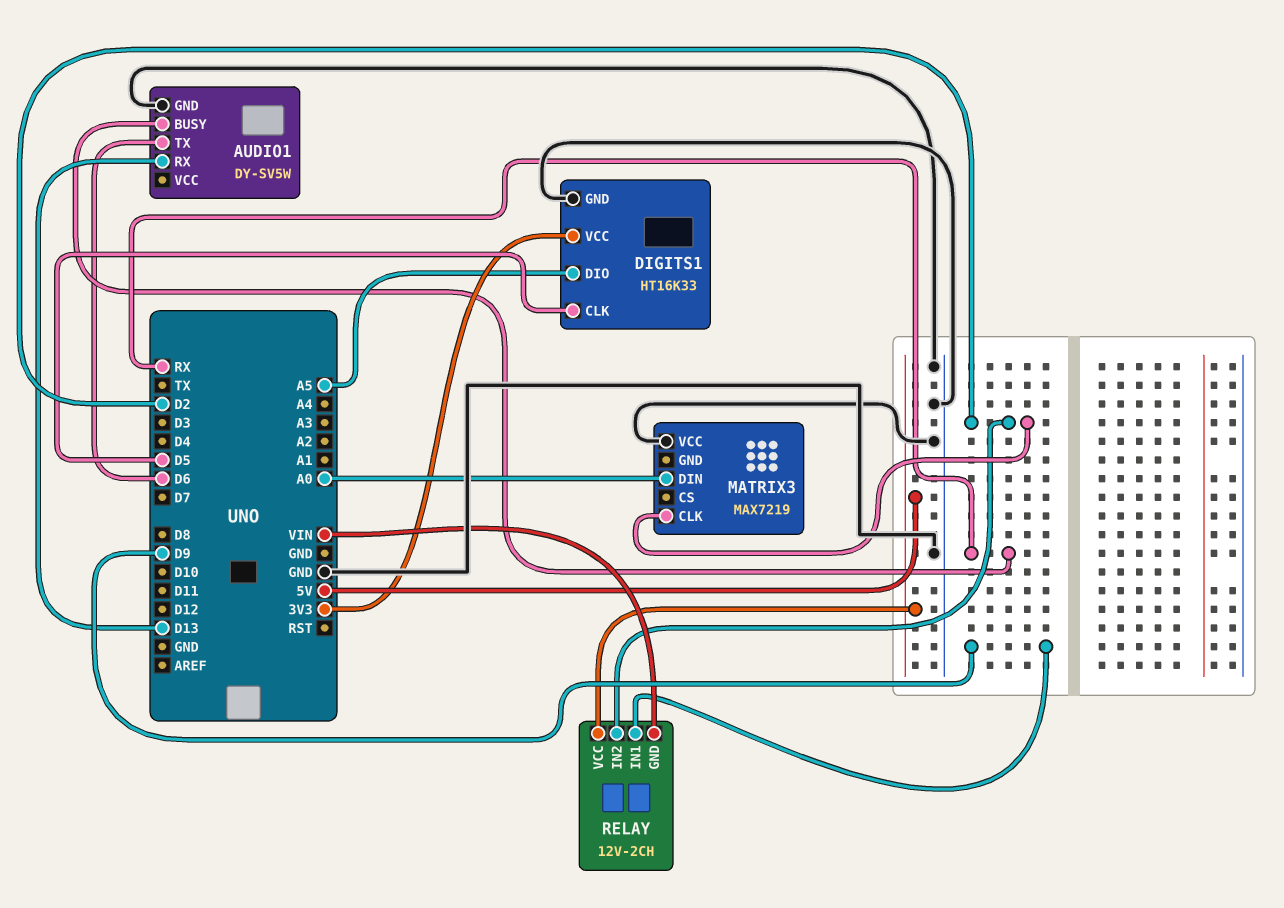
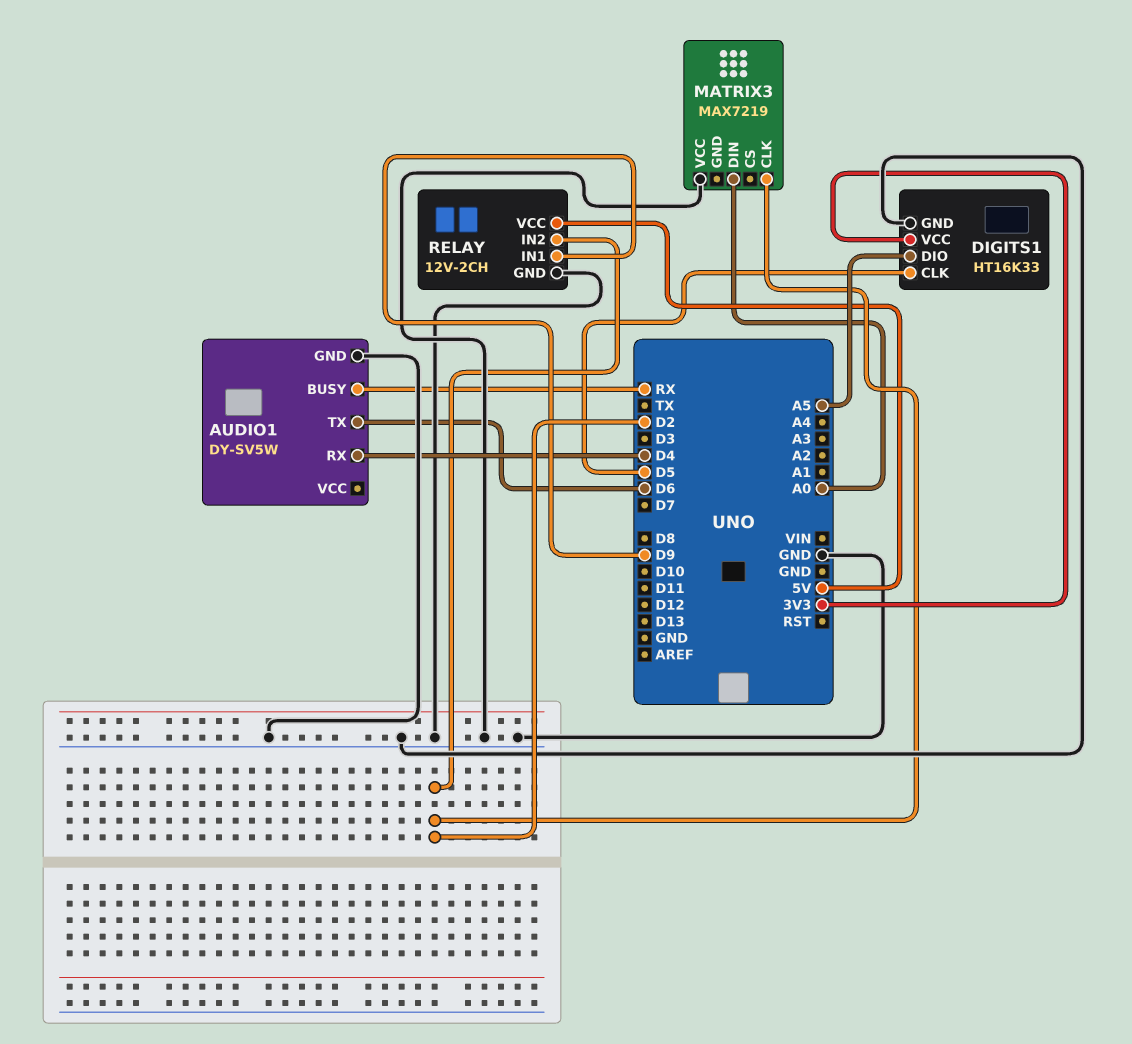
AUDIO1 pin RX: D13 -> D4
RELAY pin GND: VIN -> GND

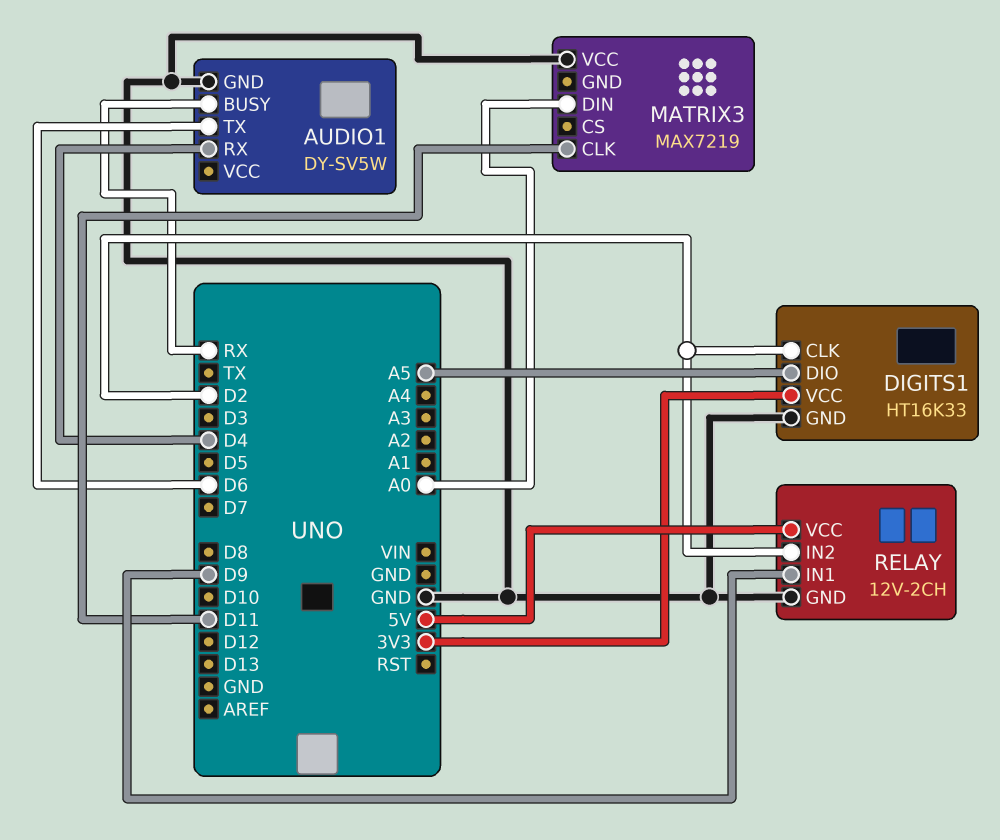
DIGITS1 pin CLK: D5 -> D2
MATRIX3 pin CLK: D2 -> D11

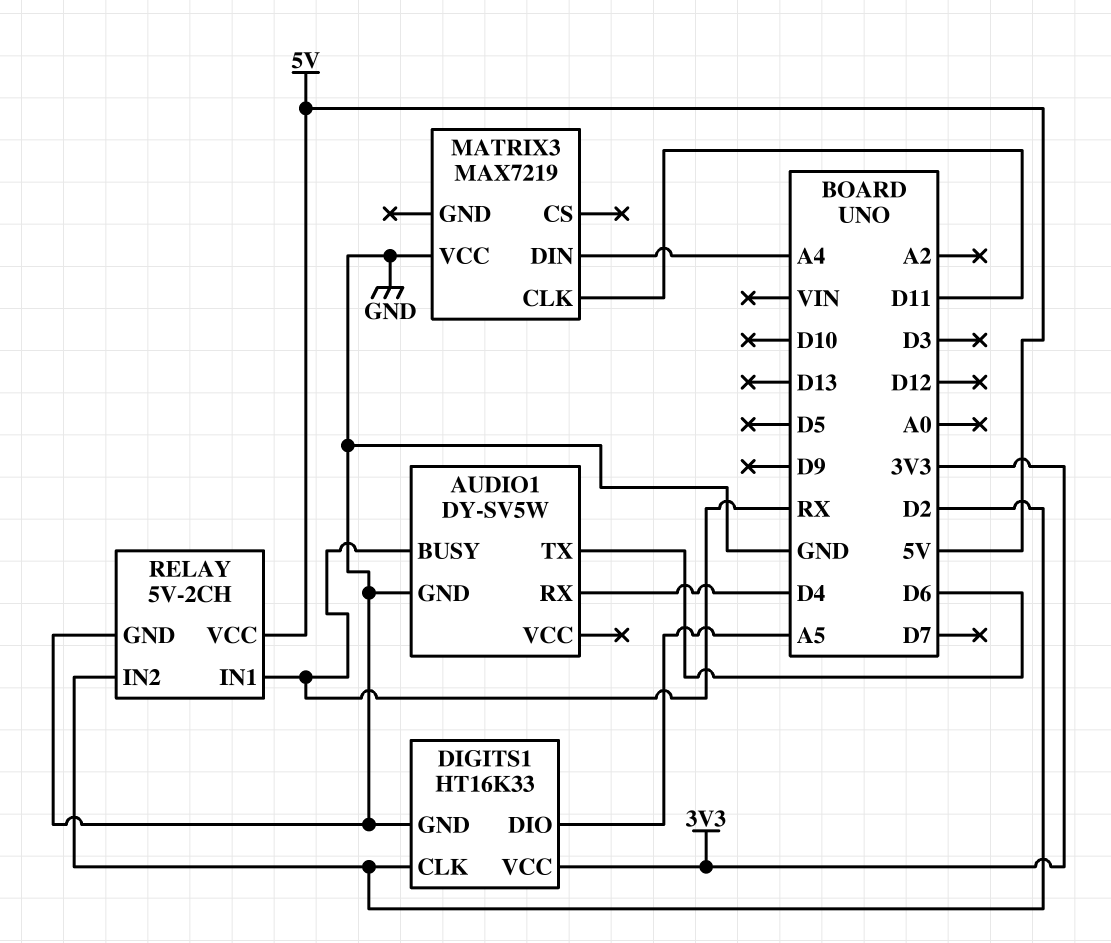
MATRIX3 pin DIN: A0 -> A4
RELAY: 12V-2CH -> 5V-2CH
RELAY pin IN1: D9 -> RX

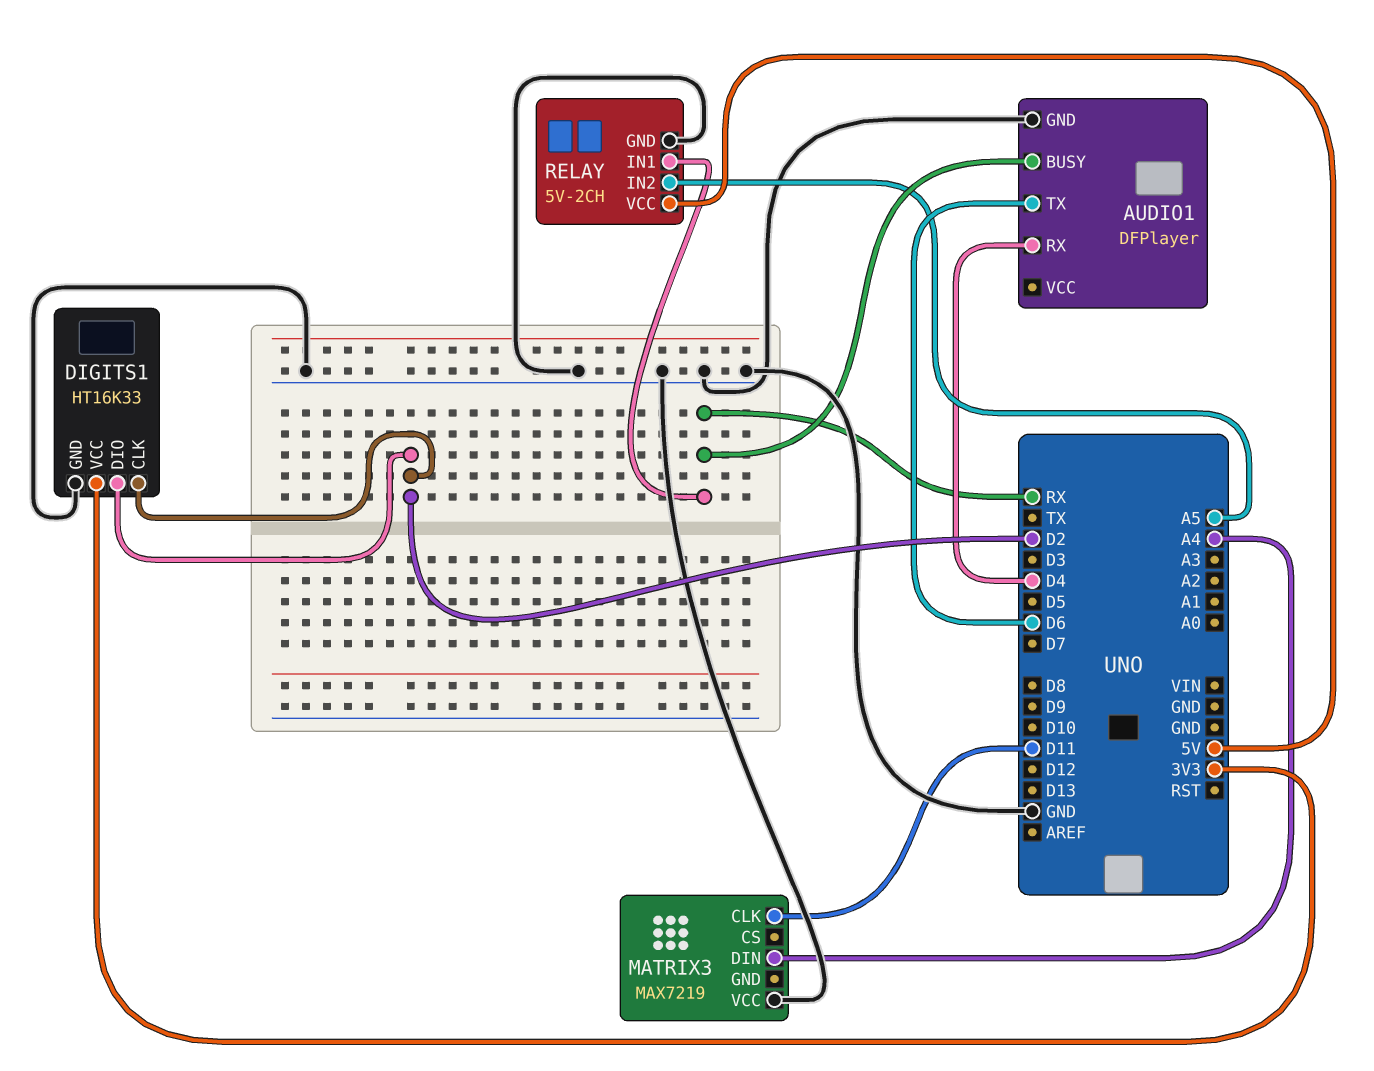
AUDIO1: DY-SV5W -> DFPlayer
DIGITS1 pin DIO: A5 -> D2
RELAY pin IN2: D2 -> A5

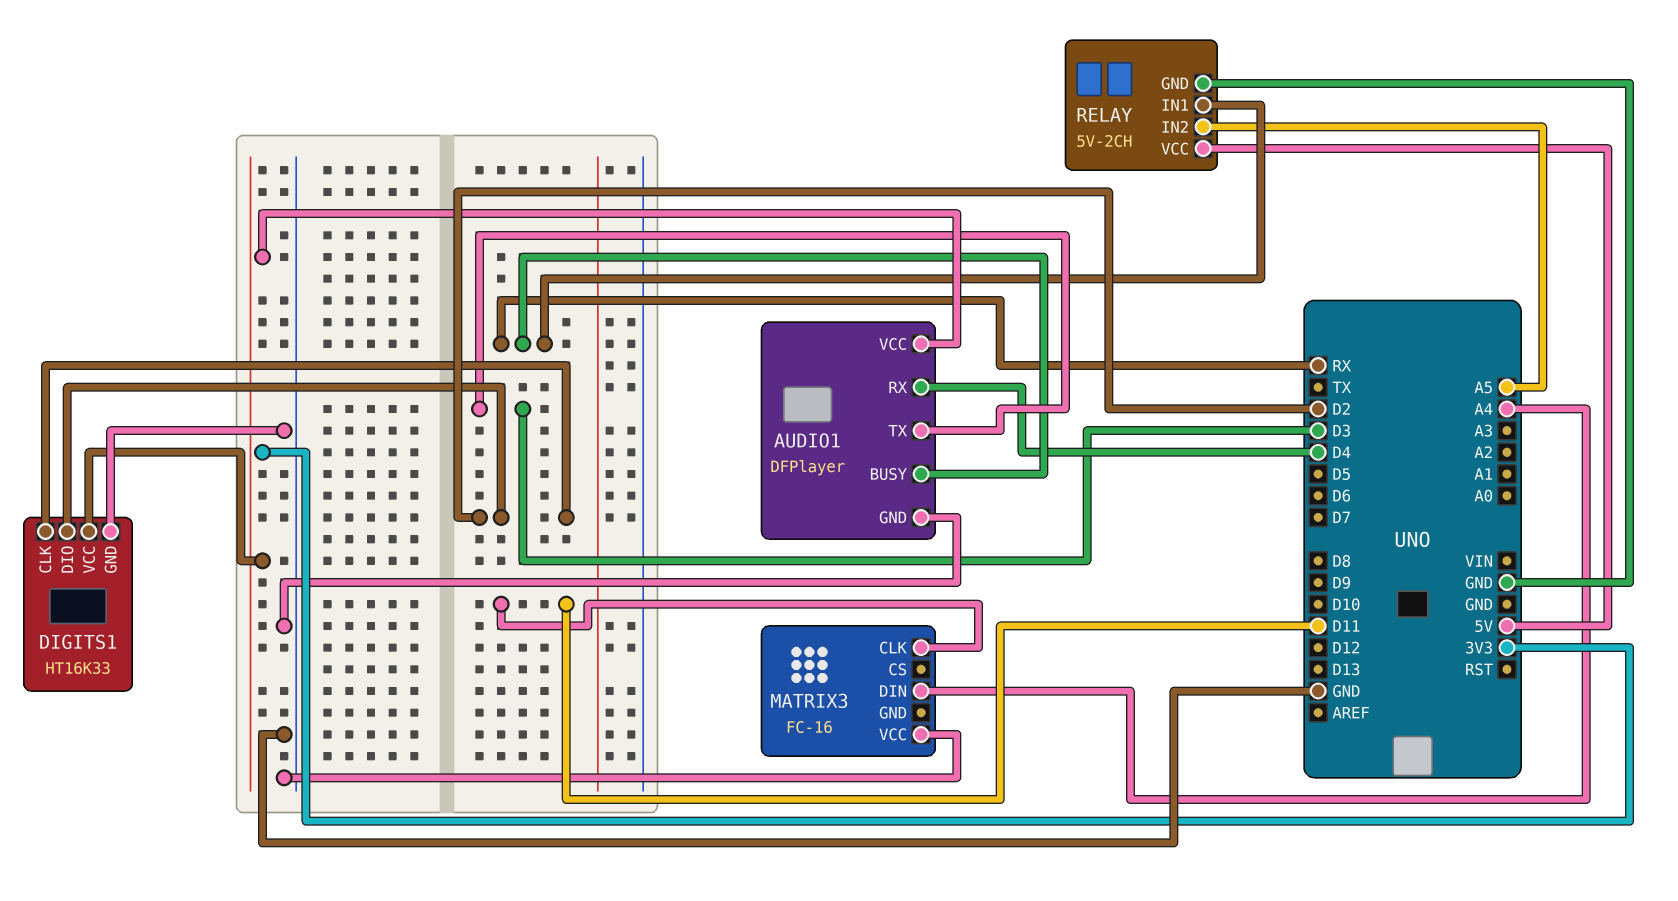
AUDIO1 pin TX: D6 -> D3
AUDIO1 pin VCC: none -> 3V3
MATRIX3: MAX7219 -> FC-16

